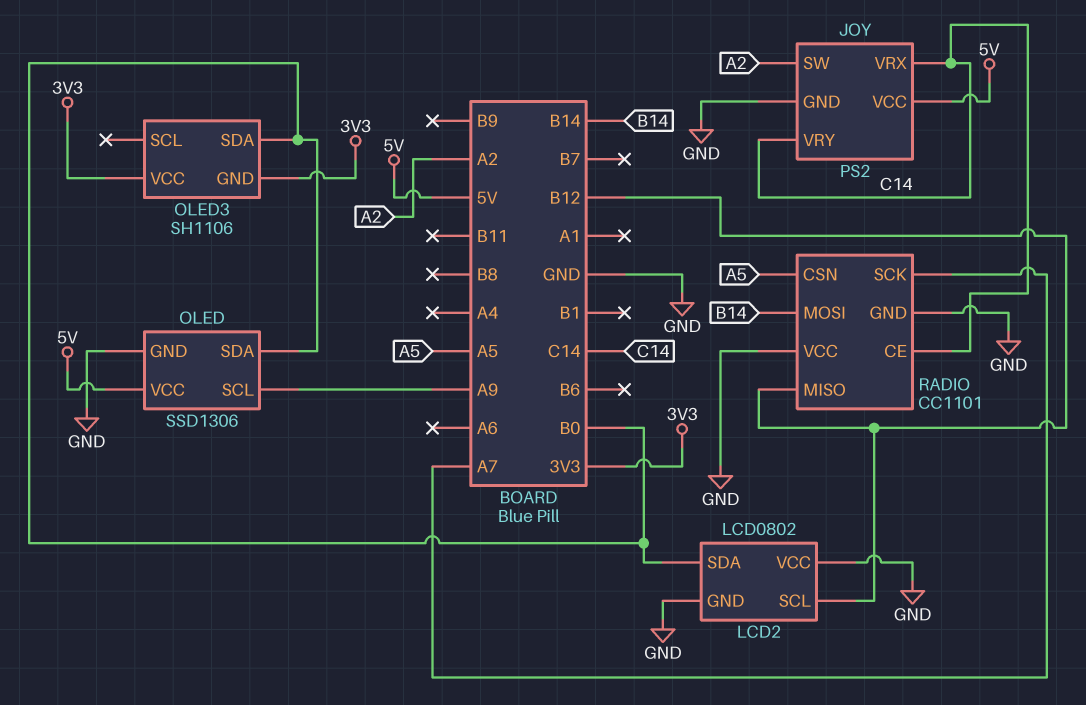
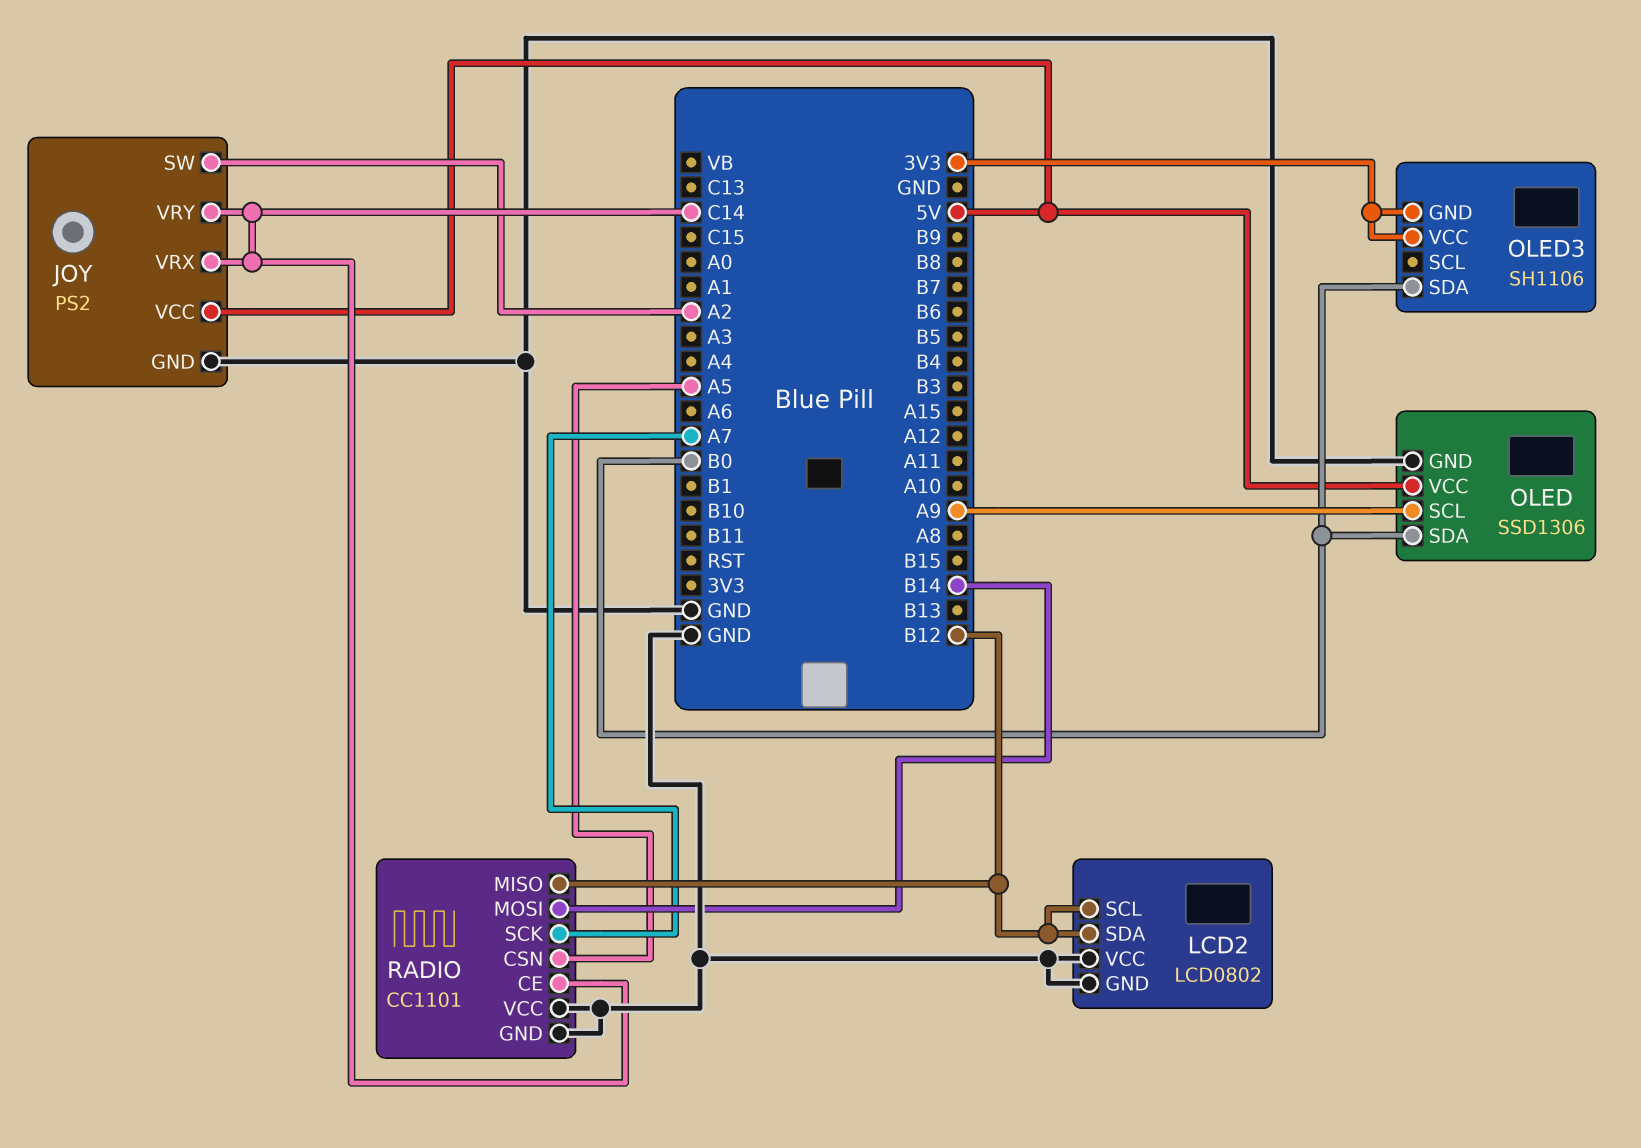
LCD2 pin SDA: B0 -> B12

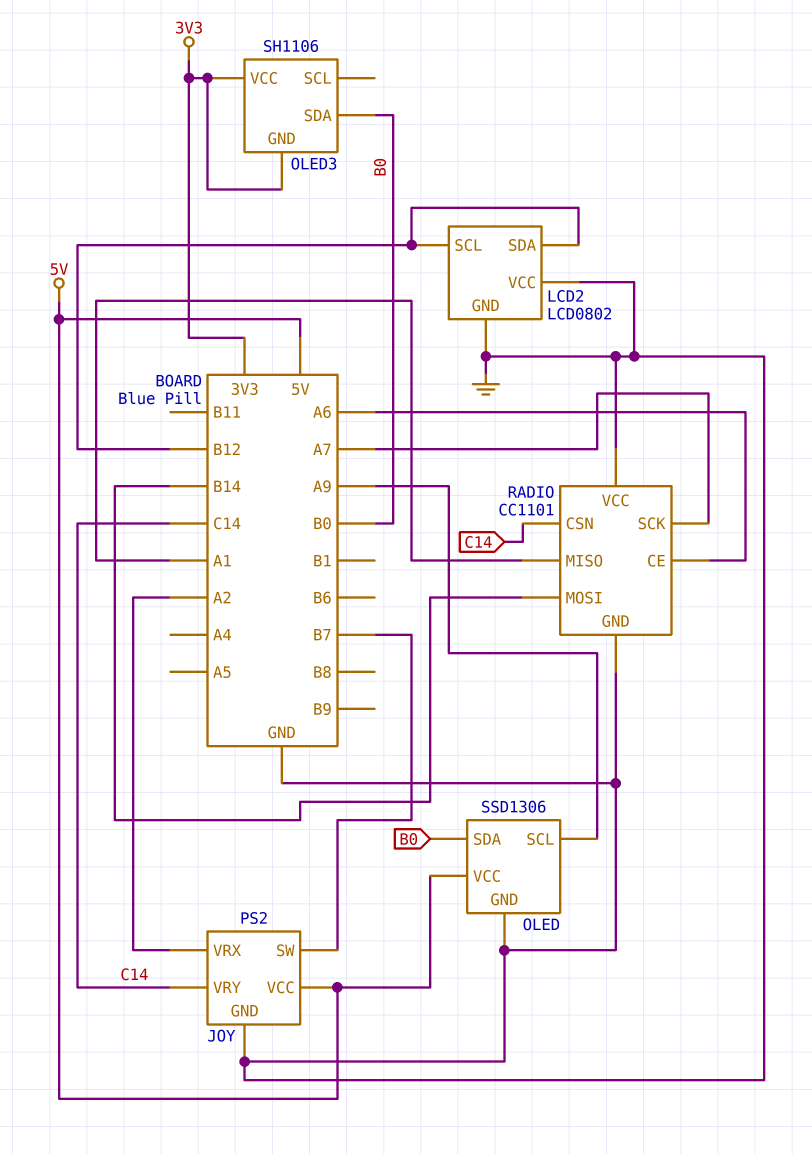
JOY pin SW: A2 -> B7
JOY pin VRX: C14 -> A2
RADIO pin CE: C14 -> A6
RADIO pin CSN: A5 -> C14
RADIO pin MISO: B12 -> A1

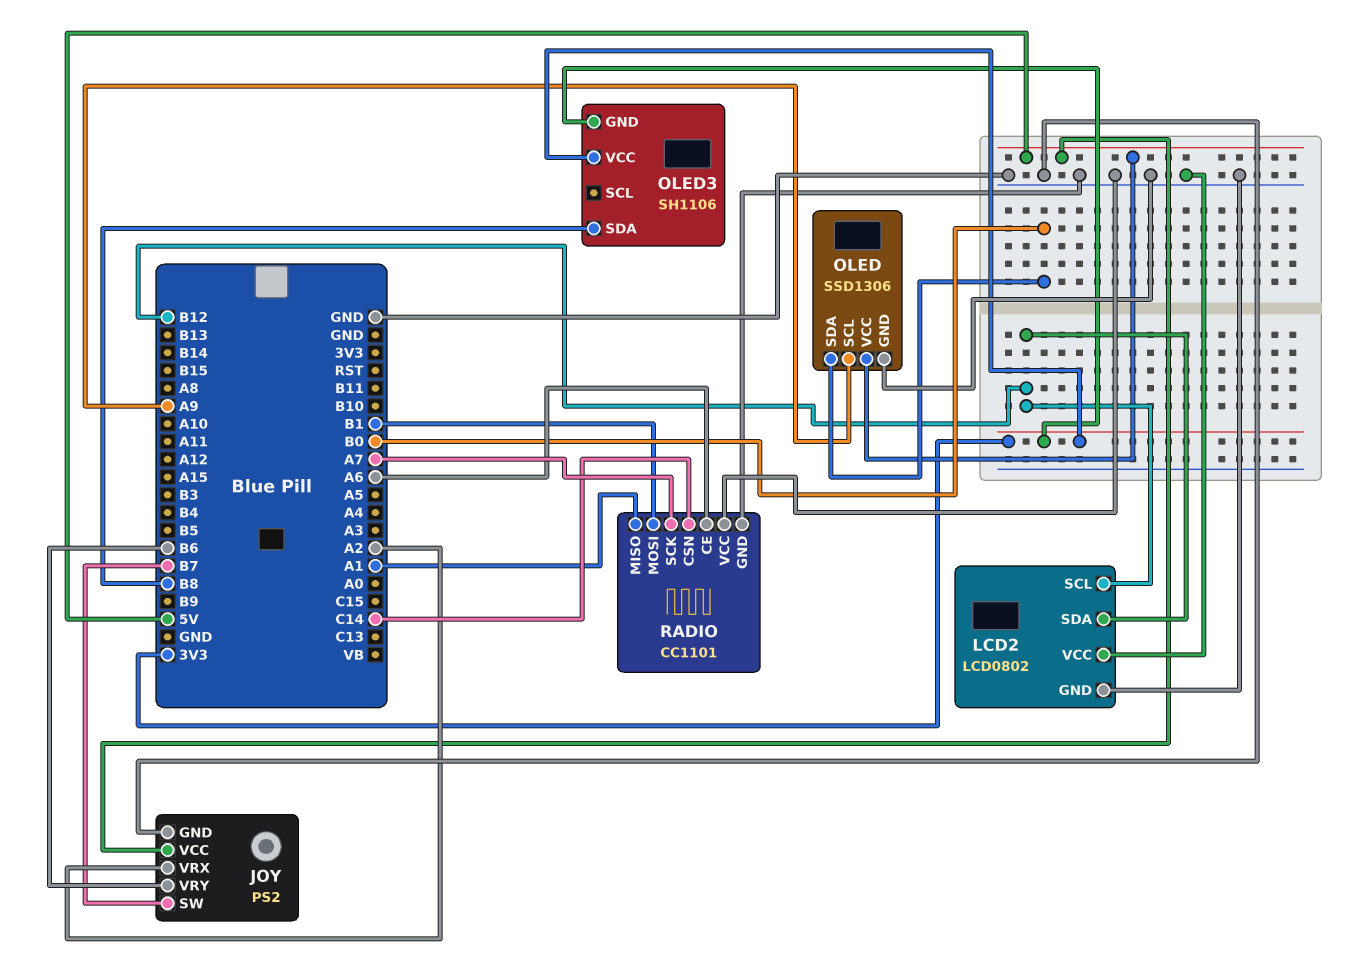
JOY pin VRY: C14 -> B6
OLED3 pin SDA: B0 -> B8
RADIO pin MOSI: B14 -> B1

